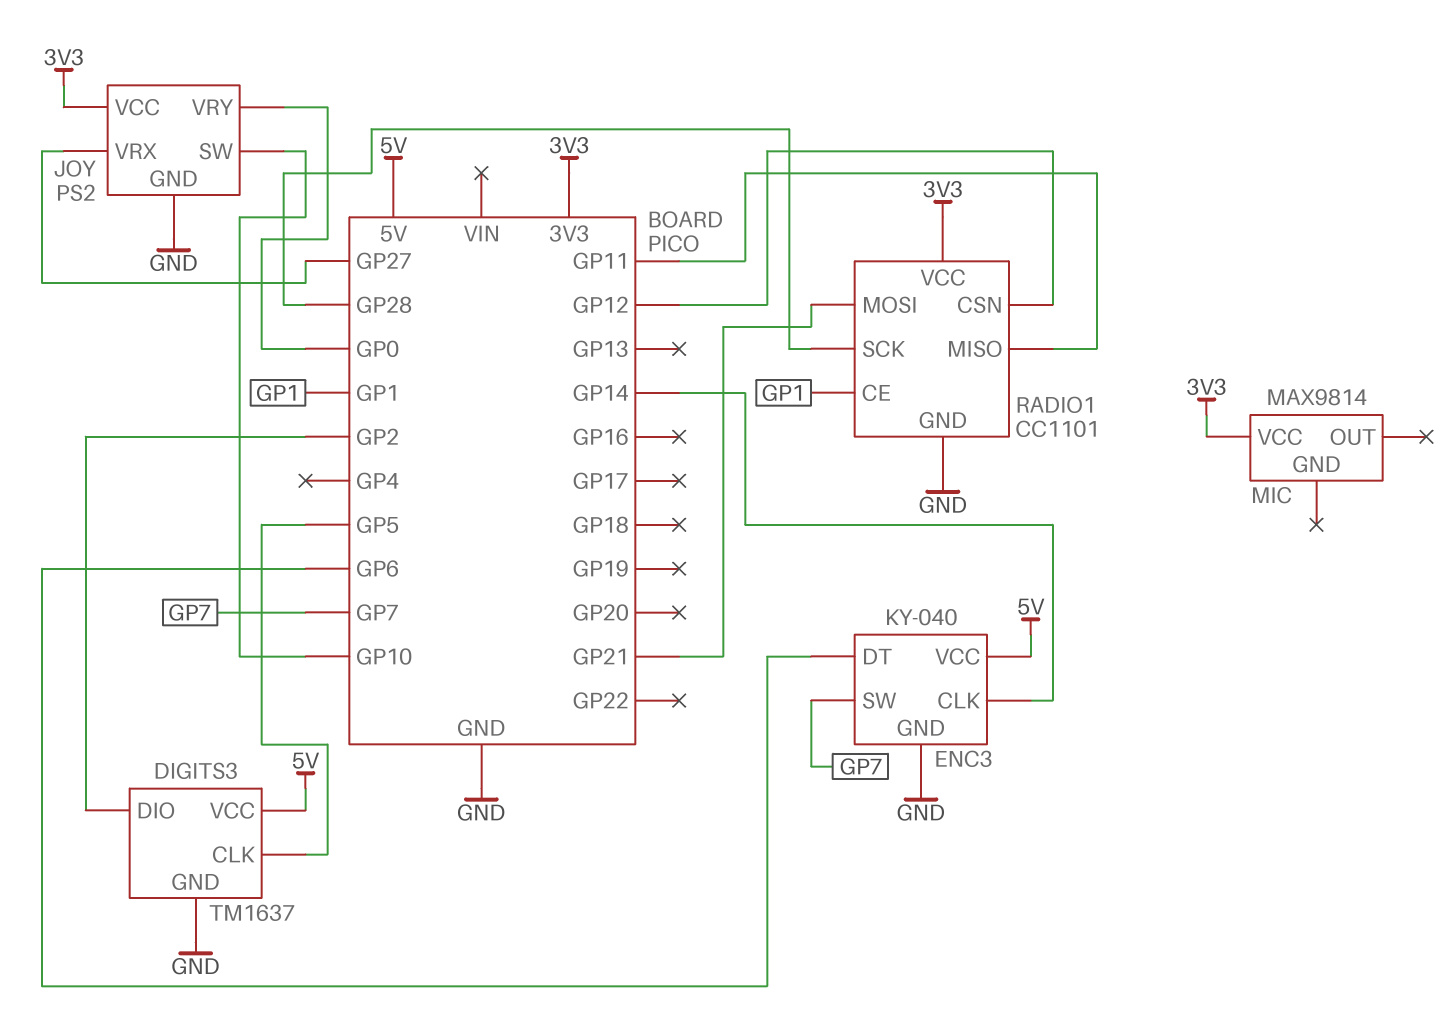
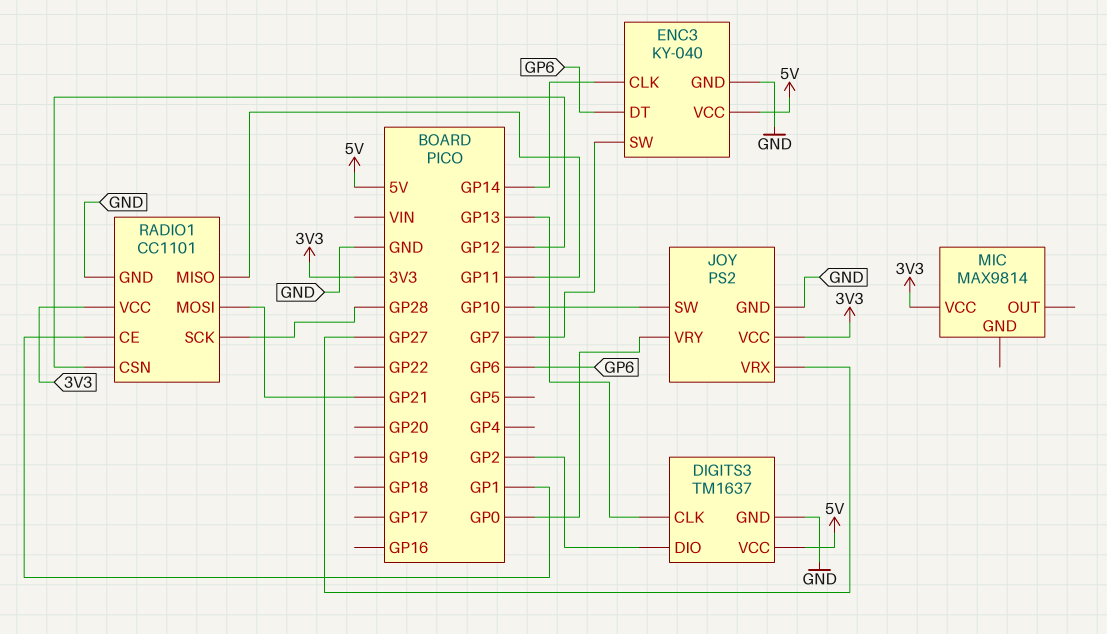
DIGITS3 pin CLK: GP5 -> GP13

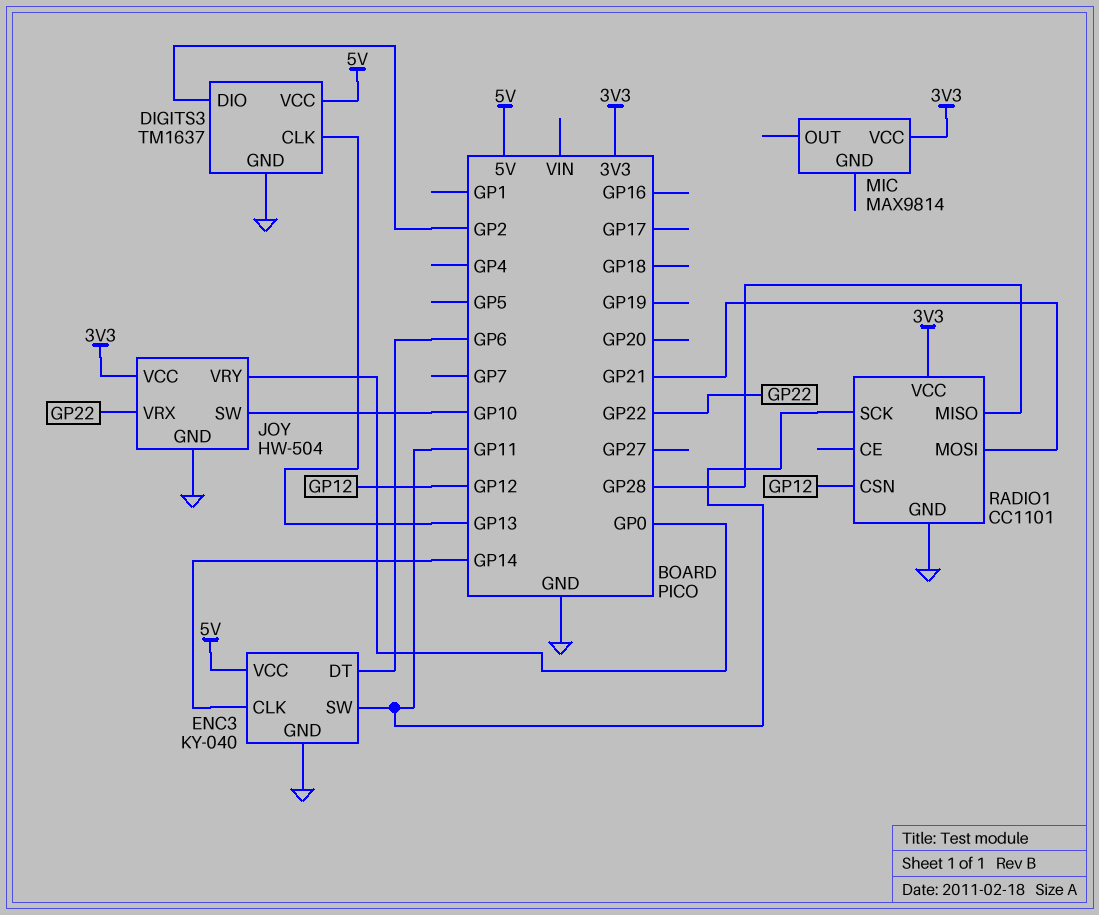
ENC3 pin SW: GP7 -> GP11
JOY: PS2 -> HW-504
JOY pin VRX: GP27 -> GP22
RADIO1 pin CE: GP1 -> none
RADIO1 pin MISO: GP11 -> GP28
RADIO1 pin SCK: GP28 -> GP11

